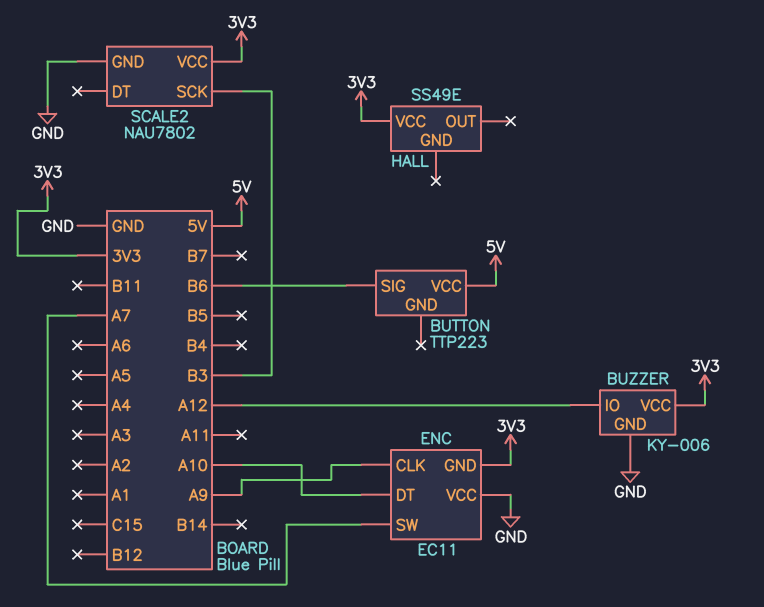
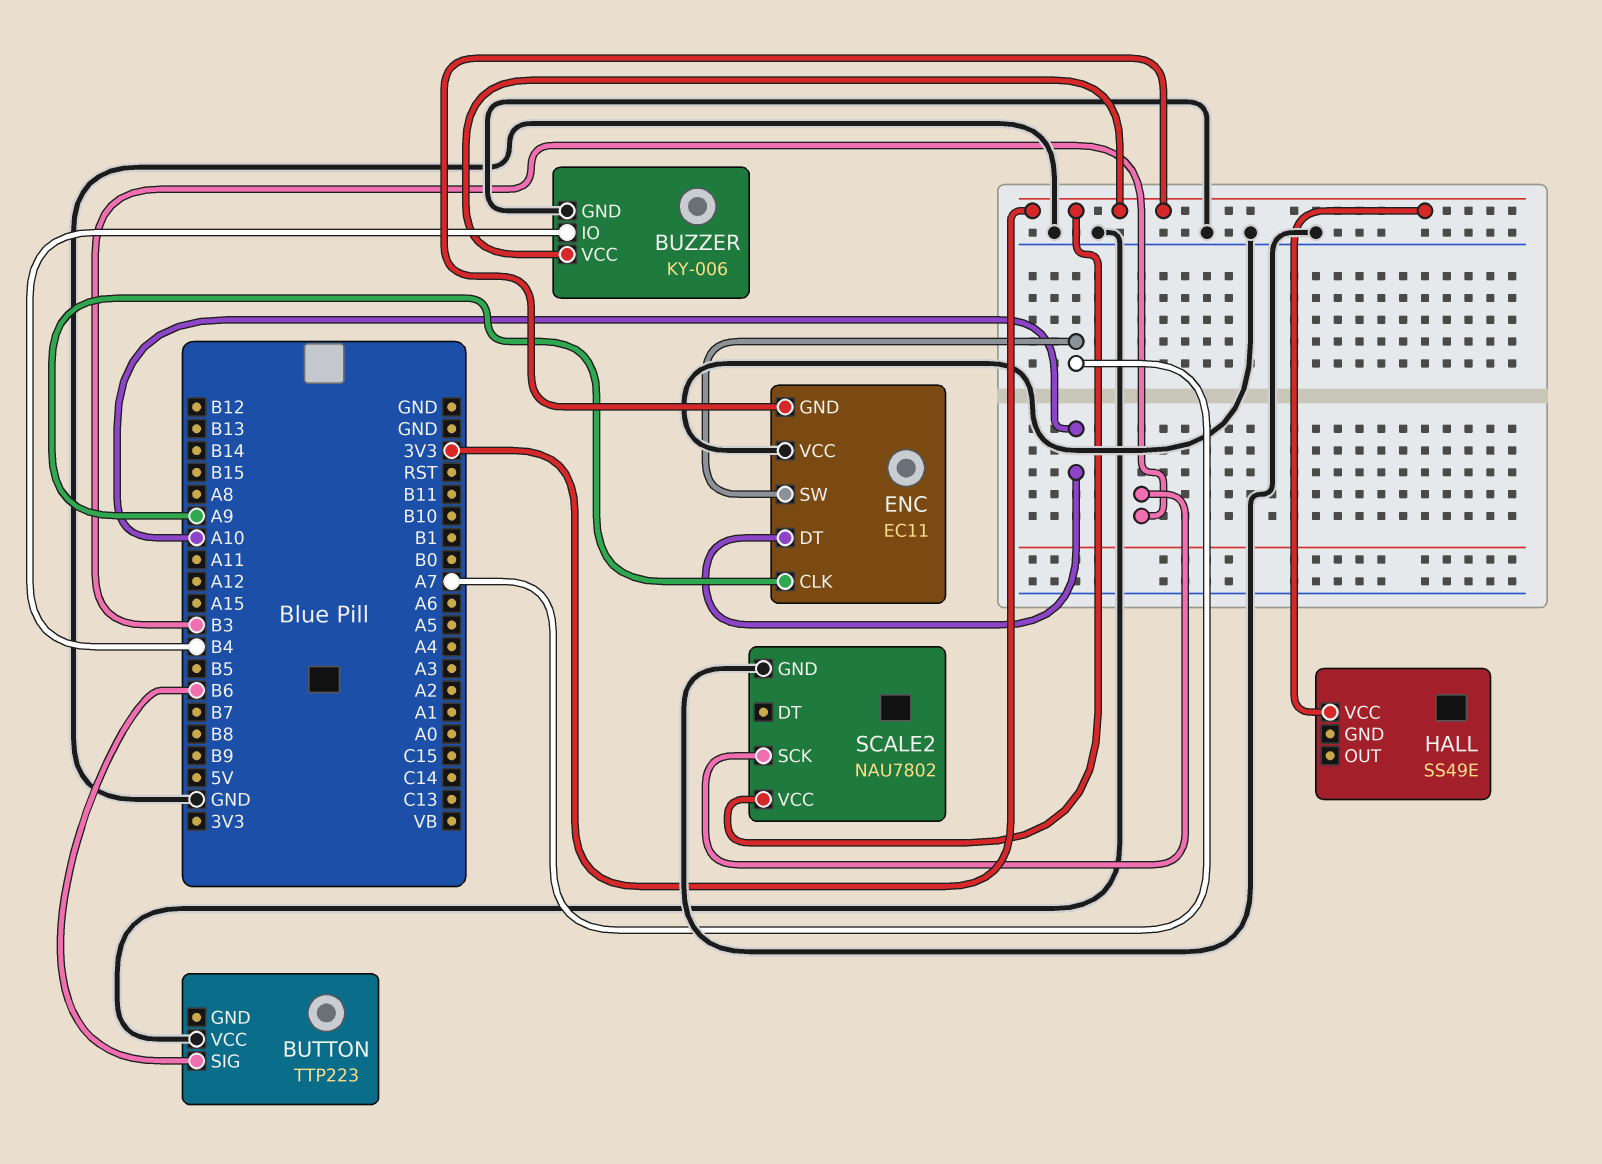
BUTTON pin VCC: 5V -> GND
BUZZER pin IO: A12 -> B4

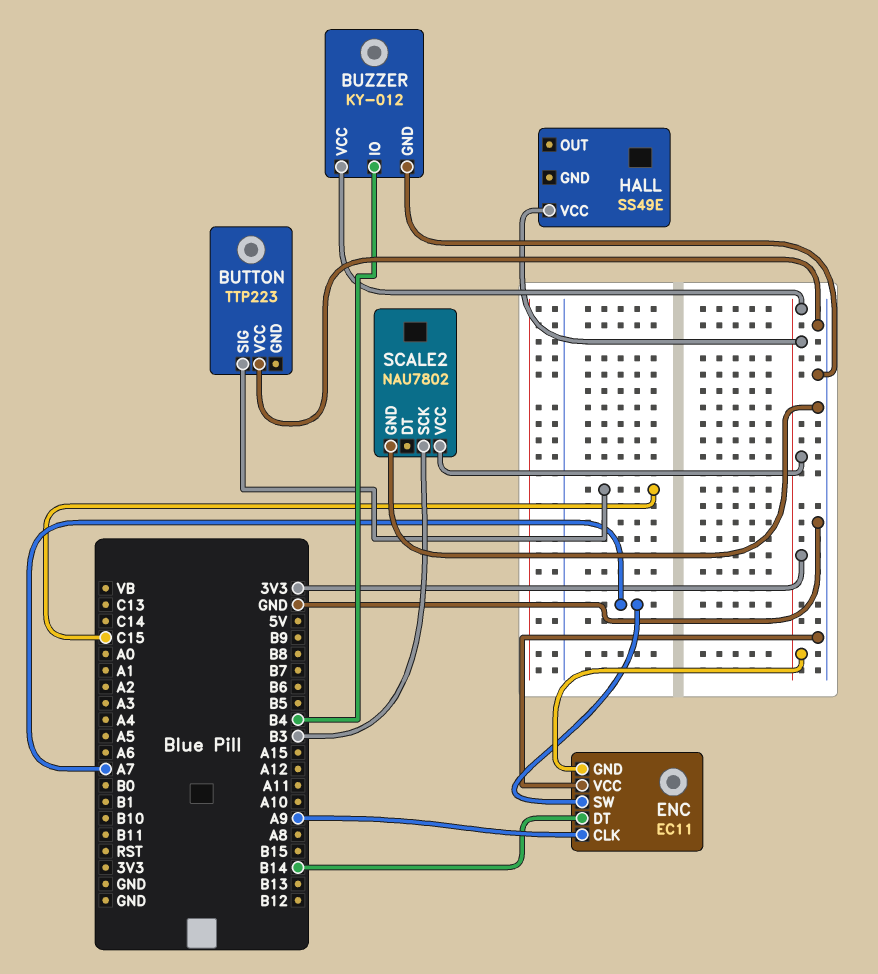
BUTTON pin SIG: B6 -> C15
BUZZER: KY-006 -> KY-012
ENC pin DT: A10 -> B14

